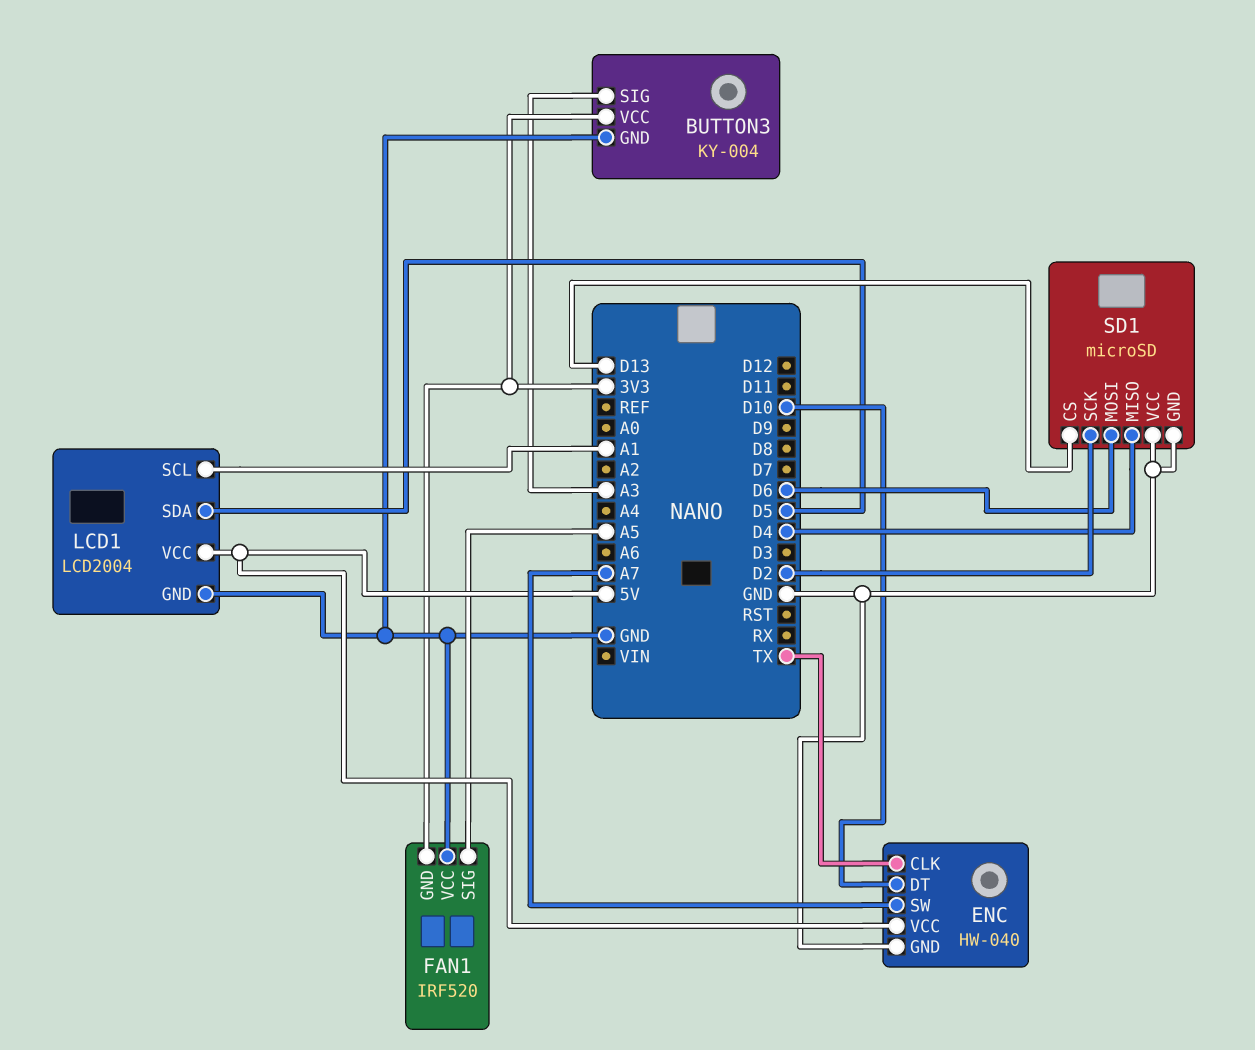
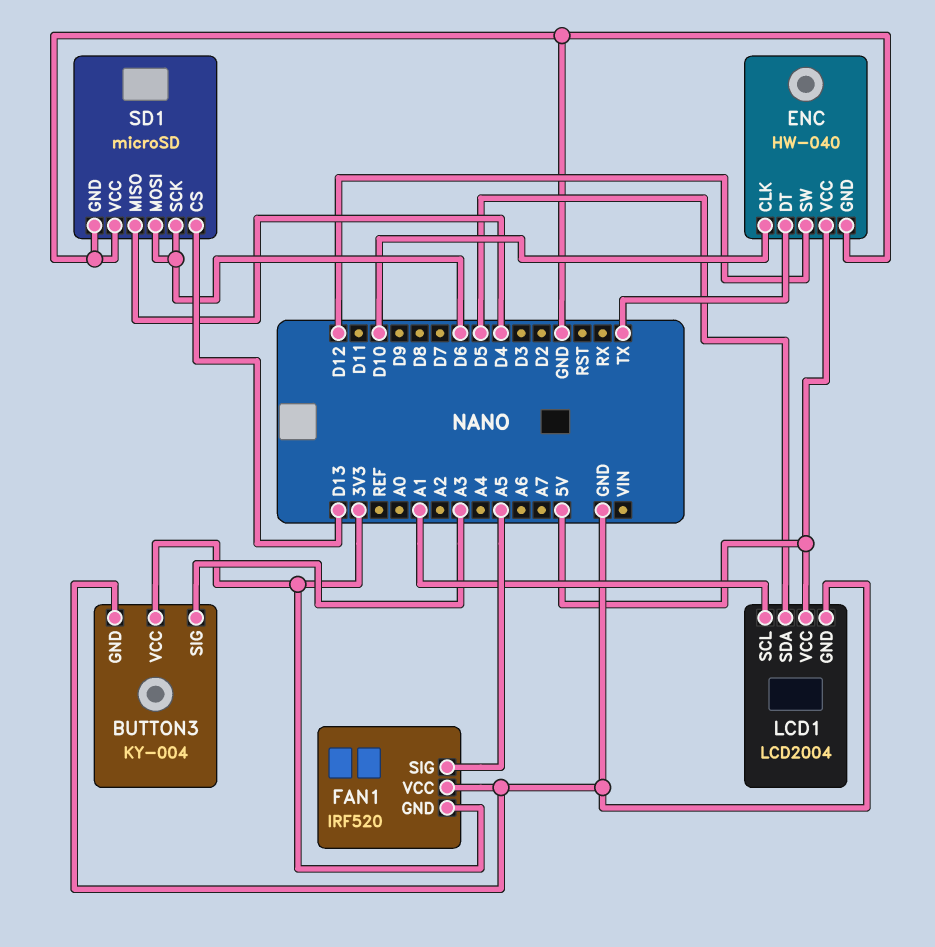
ENC pin CLK: TX -> D10
ENC pin DT: D10 -> TX
ENC pin SW: A7 -> D12
SD1 pin SCK: D2 -> D6

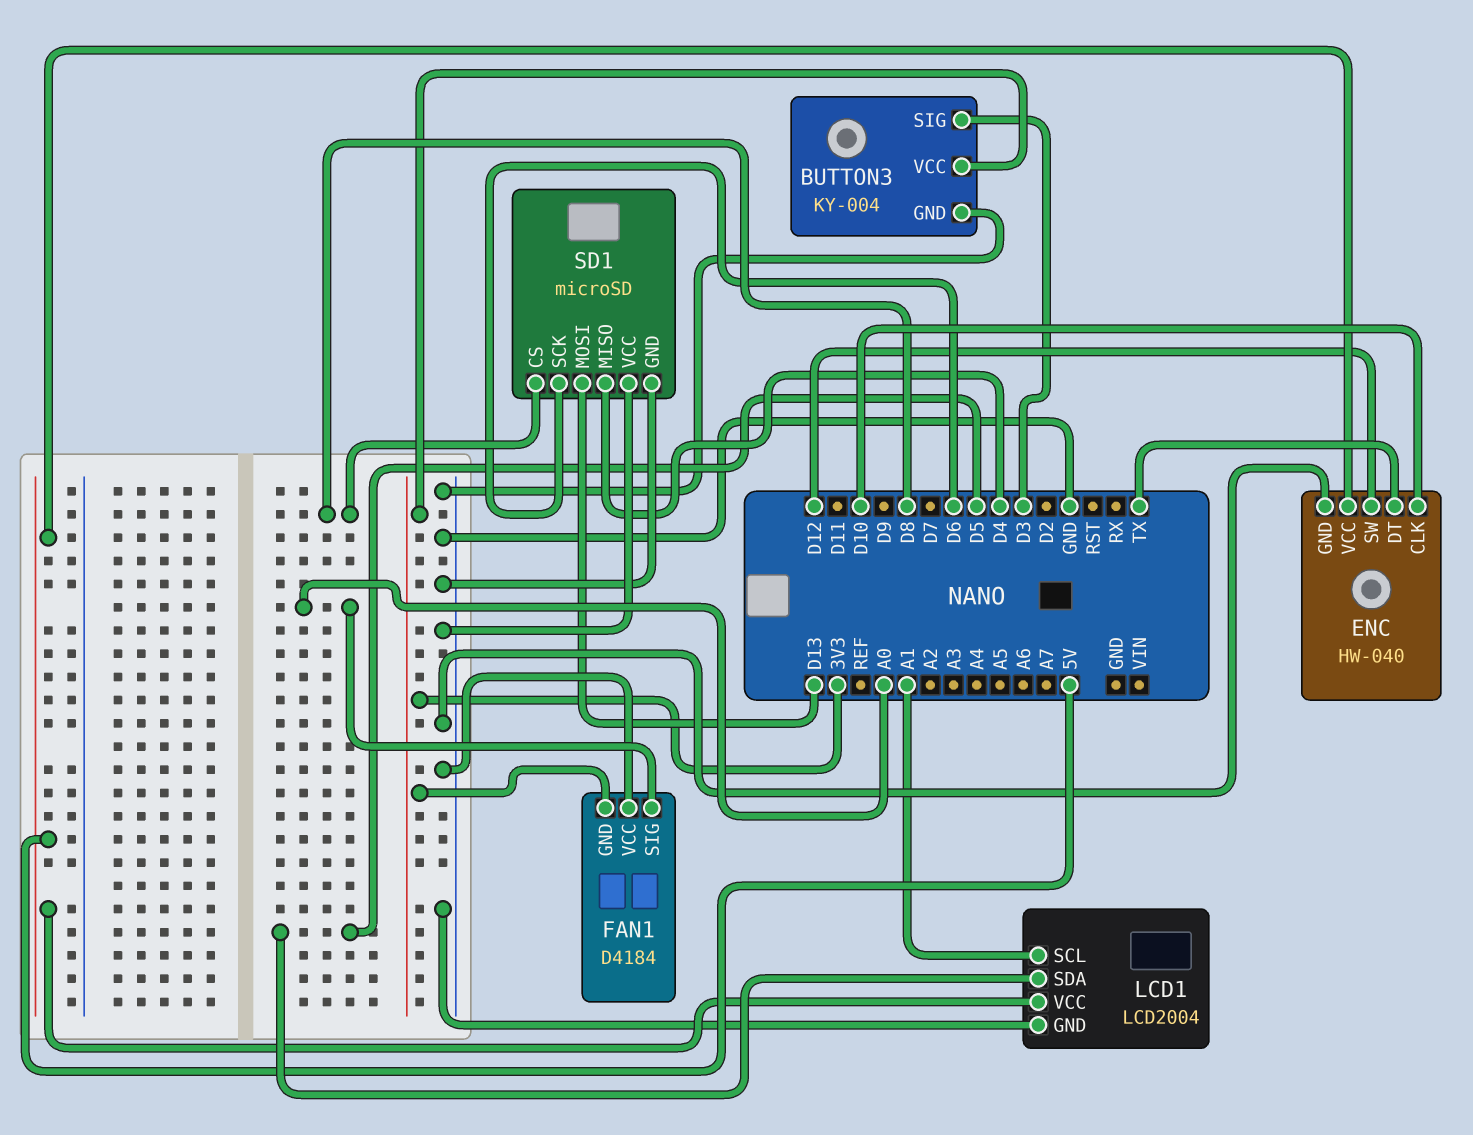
BUTTON3 pin SIG: A3 -> D3
FAN1: IRF520 -> D4184
FAN1 pin SIG: A5 -> A0
SD1 pin CS: D13 -> D8
SD1 pin MOSI: D6 -> D13

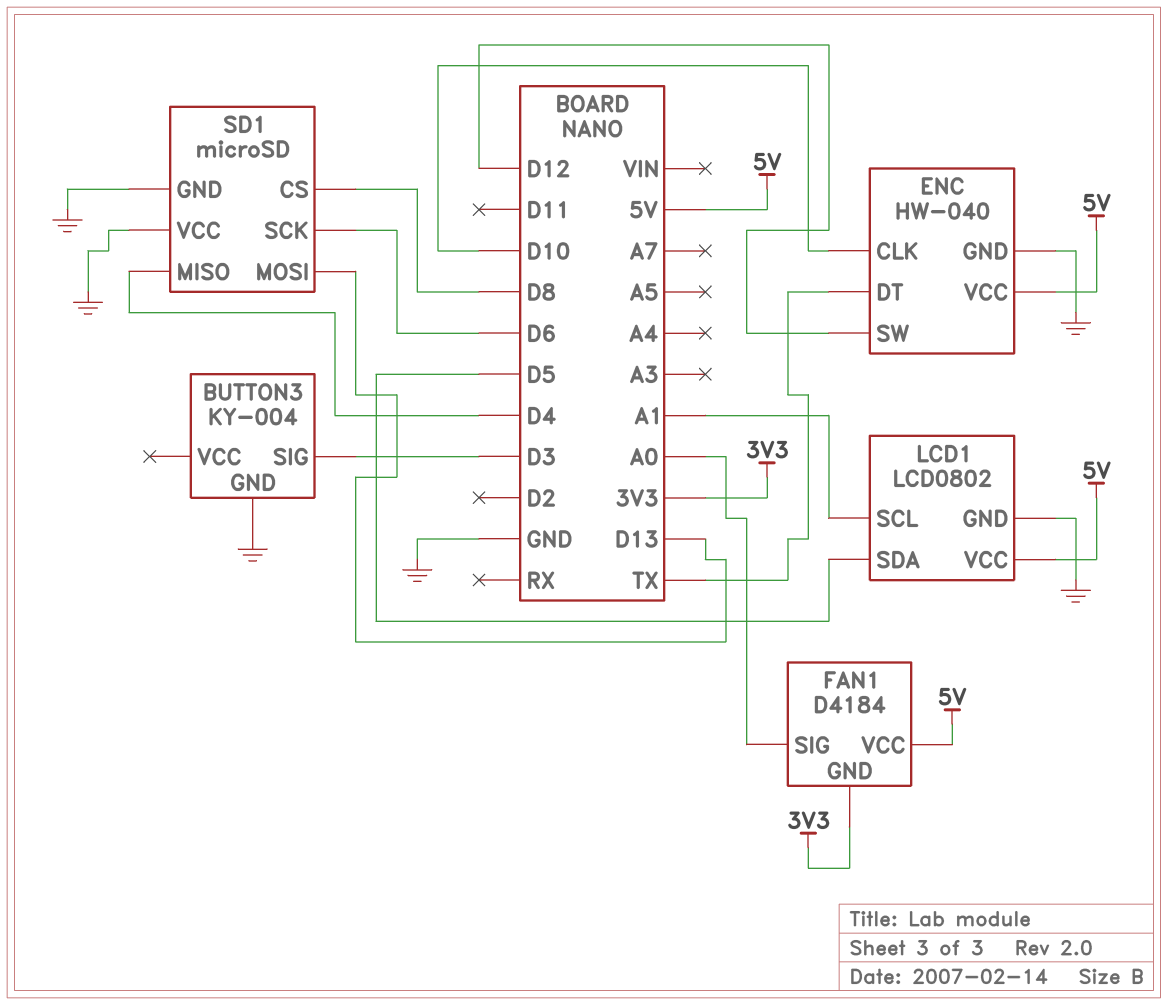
BUTTON3 pin VCC: 3V3 -> none
FAN1 pin VCC: GND -> 5V
LCD1: LCD2004 -> LCD0802

